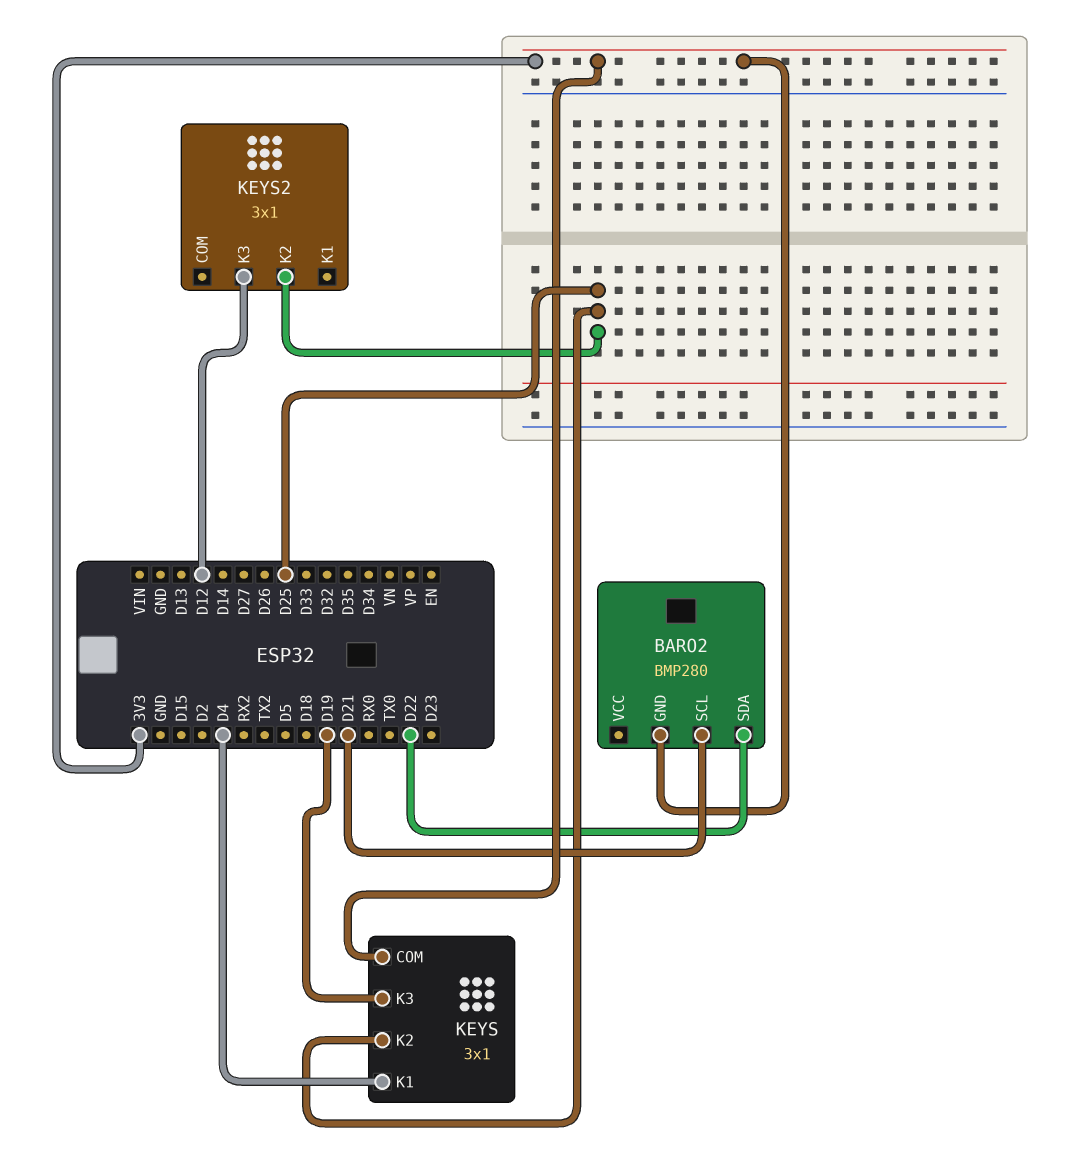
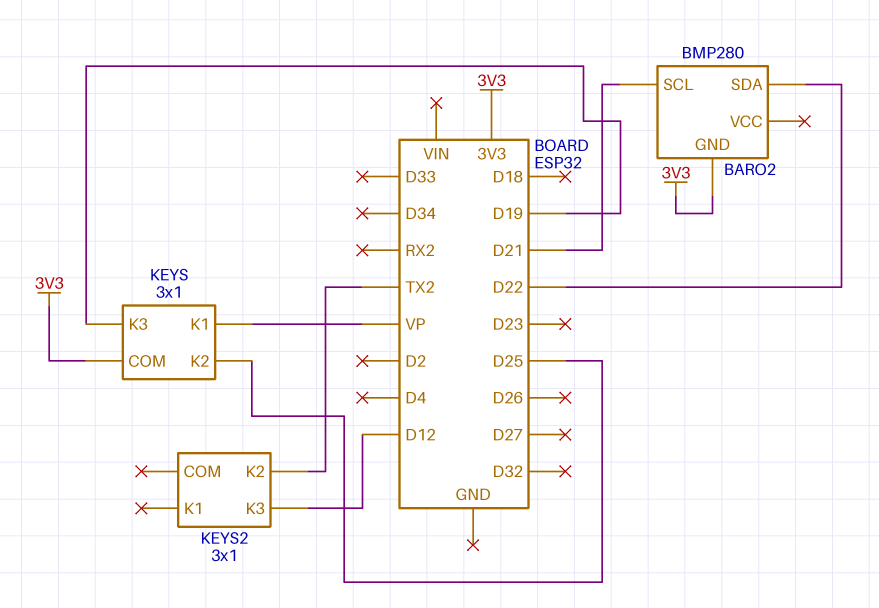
KEYS pin K1: D4 -> VP
KEYS2 pin K2: D25 -> TX2

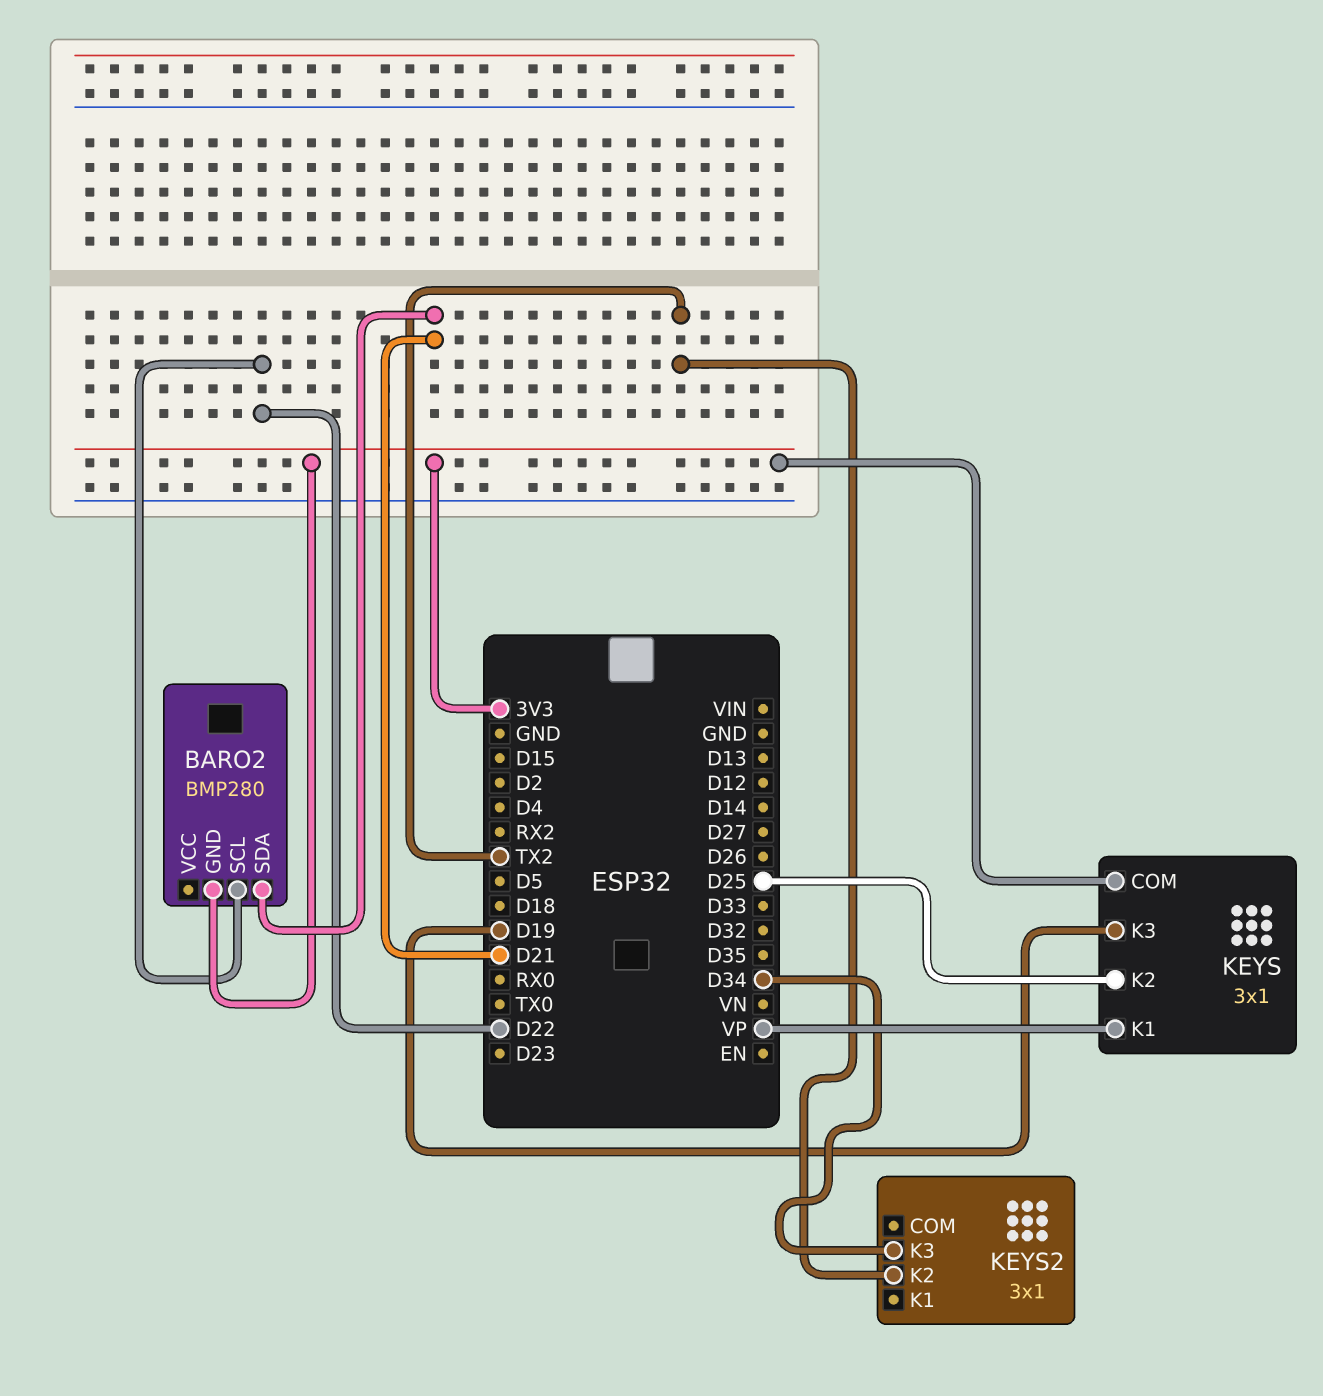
BARO2 pin SCL: D21 -> D22
BARO2 pin SDA: D22 -> D21
KEYS2 pin K3: D12 -> D34

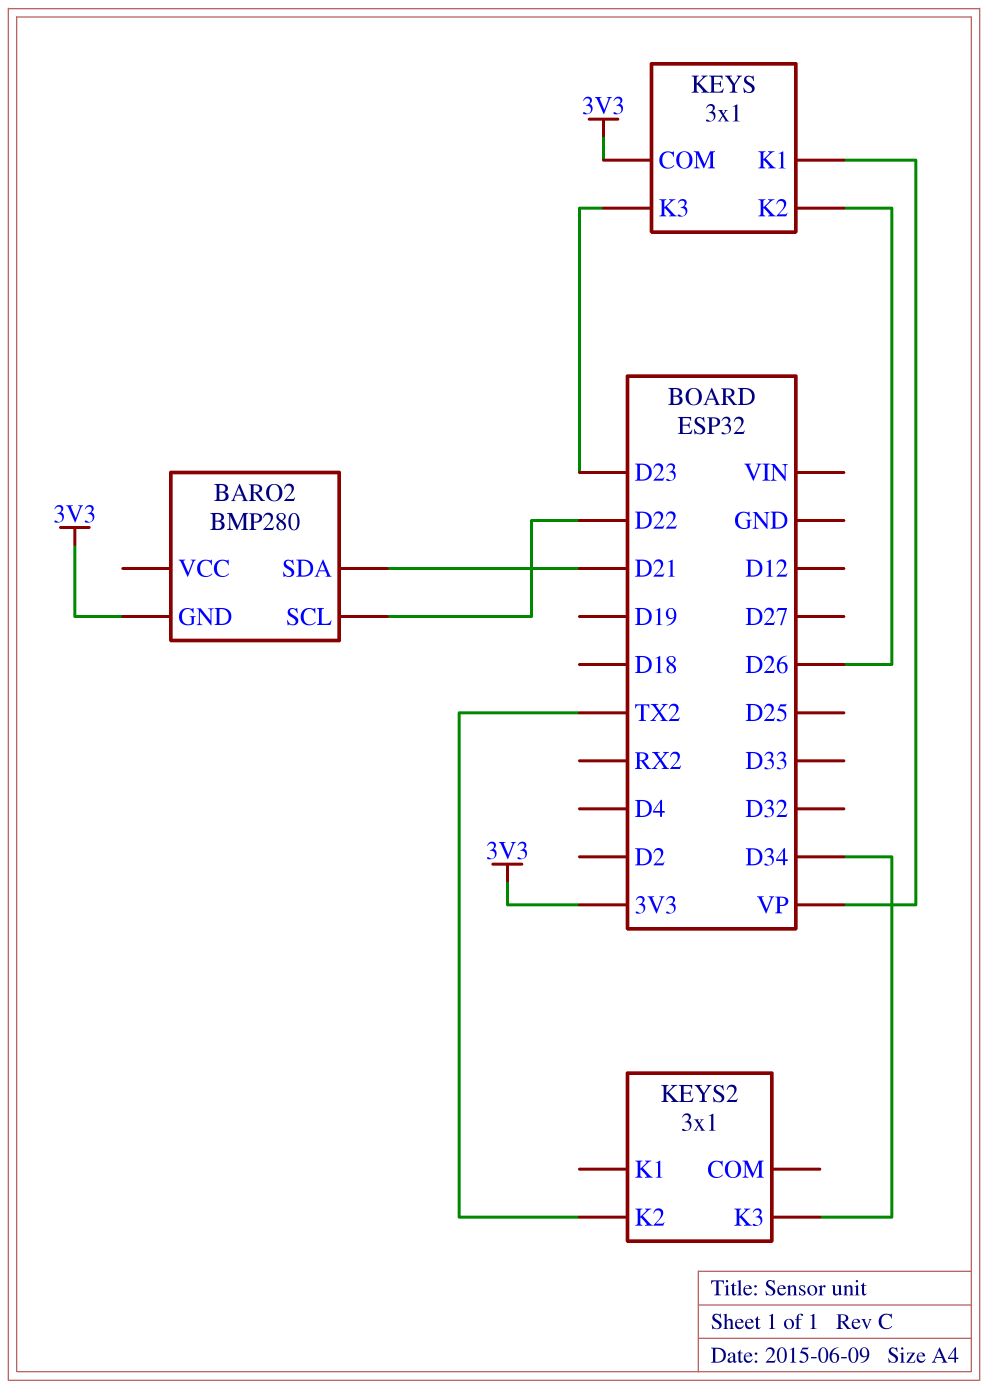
KEYS pin K2: D25 -> D26
KEYS pin K3: D19 -> D23

